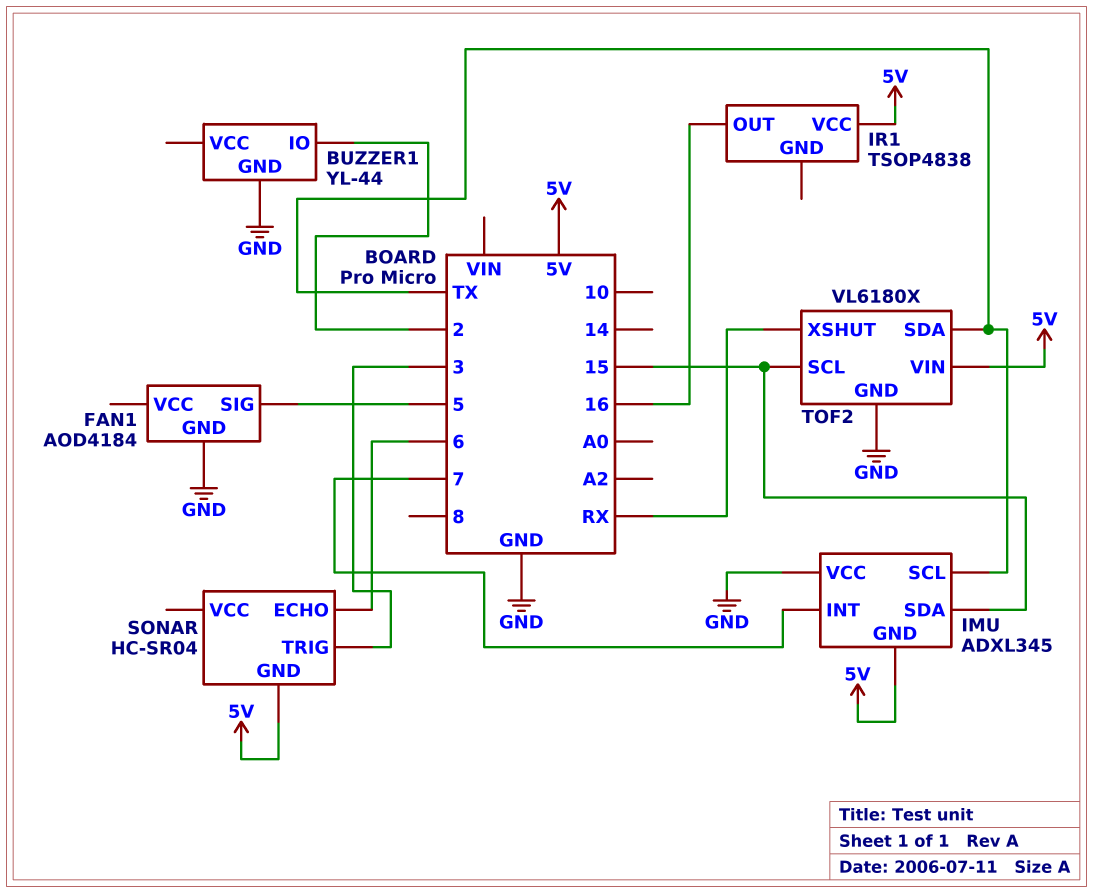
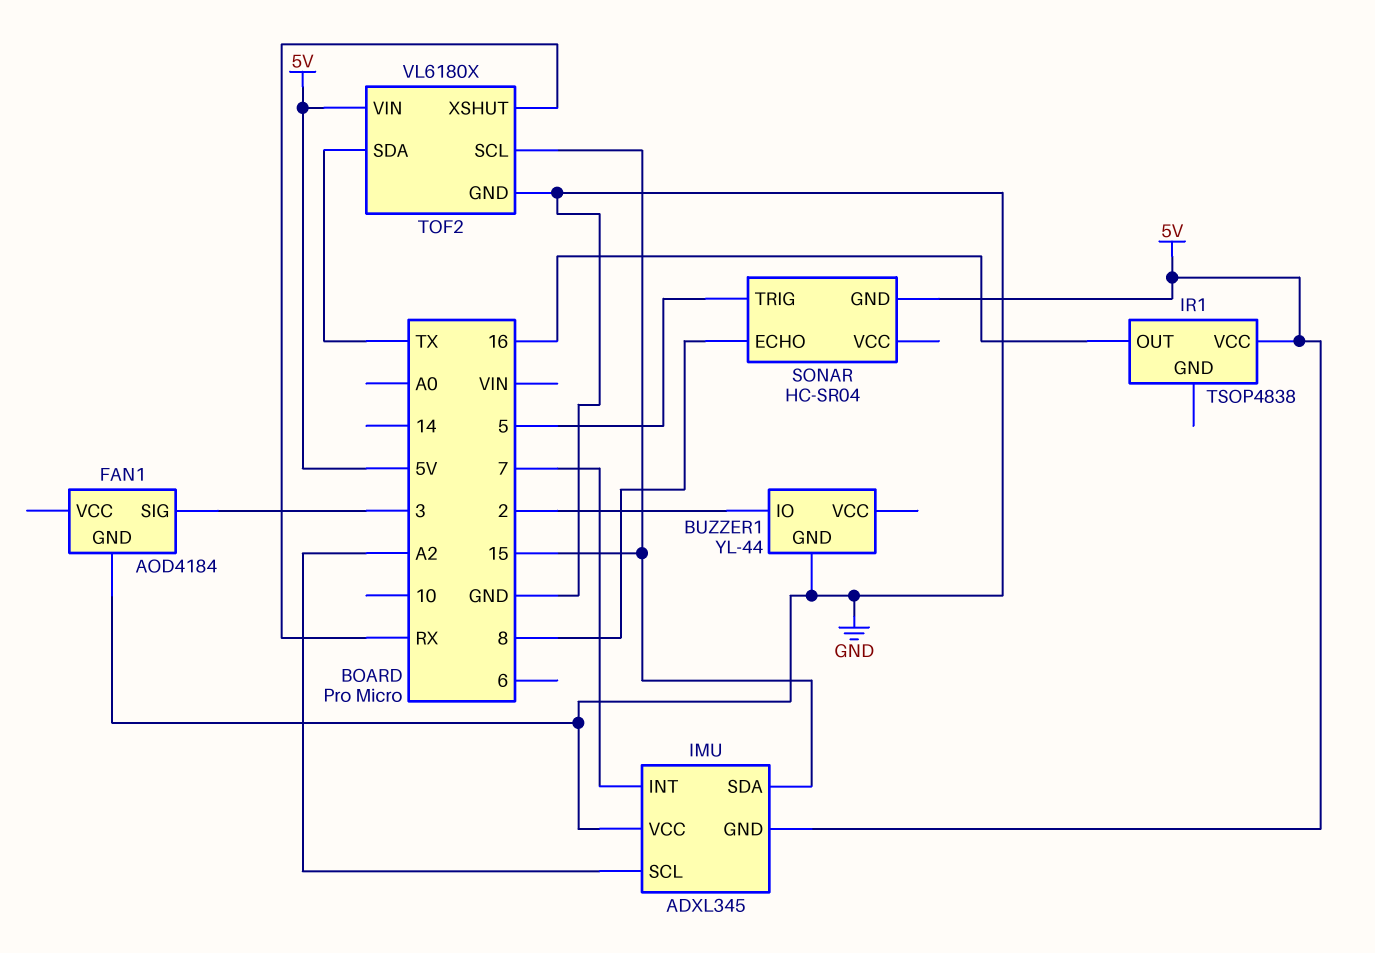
FAN1 pin SIG: 5 -> 3
IMU pin SCL: TX -> A2
SONAR pin ECHO: 6 -> 8
SONAR pin TRIG: 3 -> 5

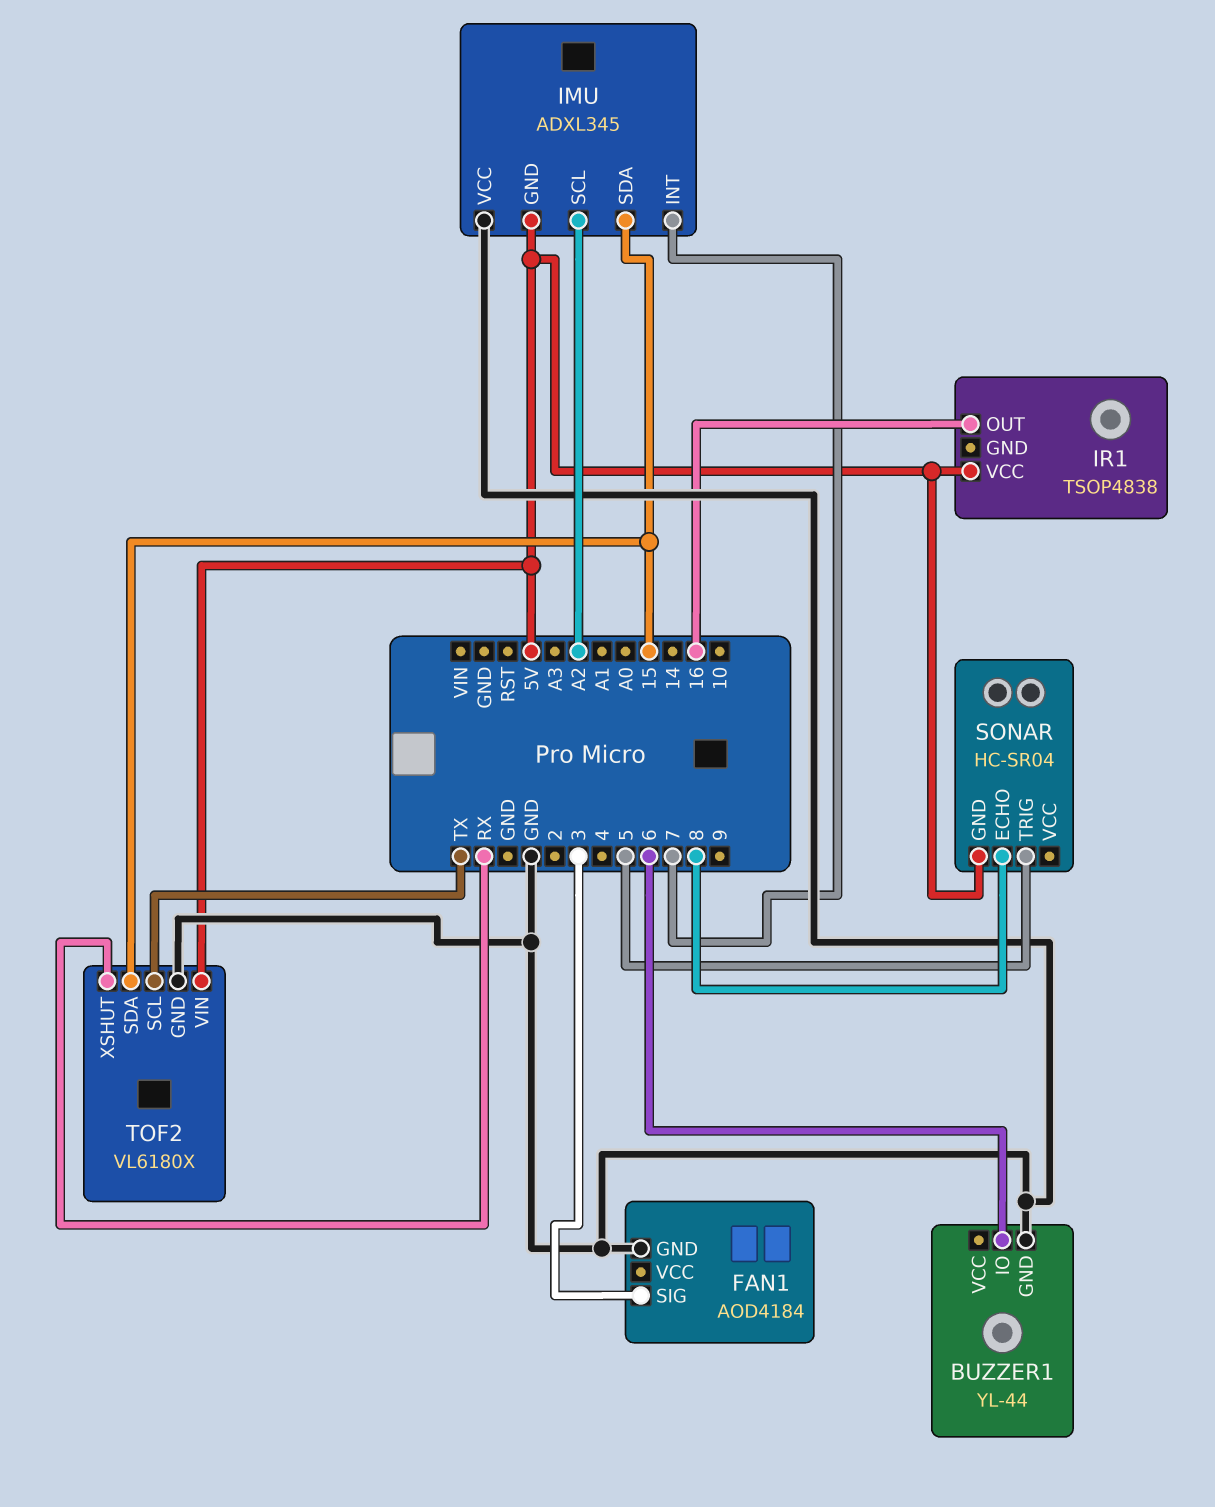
BUZZER1 pin IO: 2 -> 6
TOF2 pin SCL: 15 -> TX
TOF2 pin SDA: TX -> 15

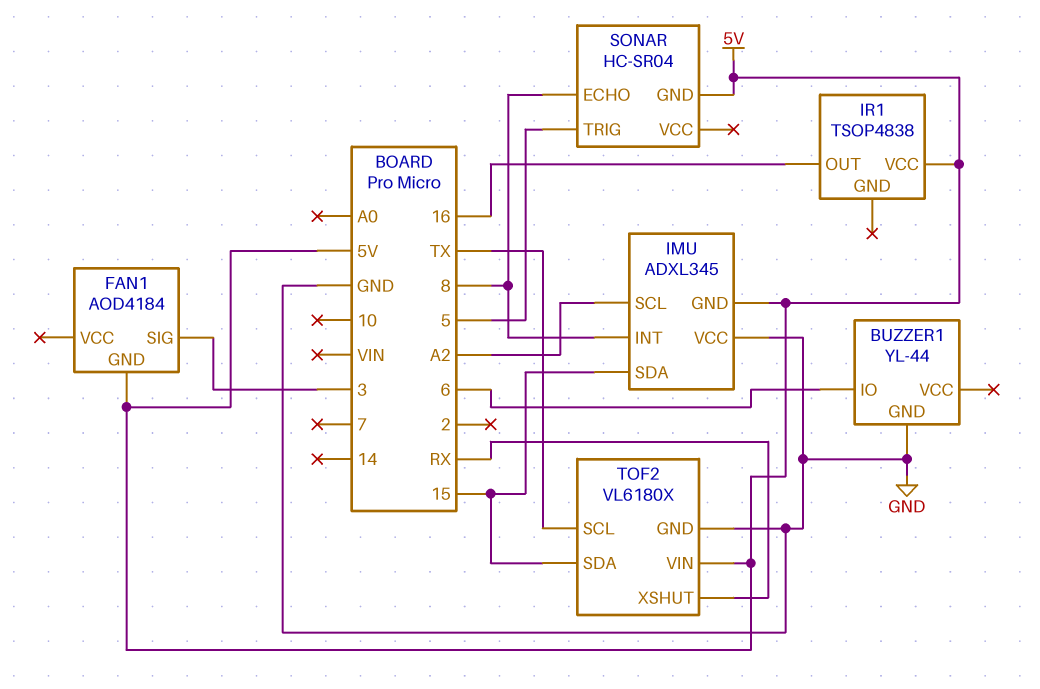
FAN1 pin GND: GND -> 5V
IMU pin INT: 7 -> 8

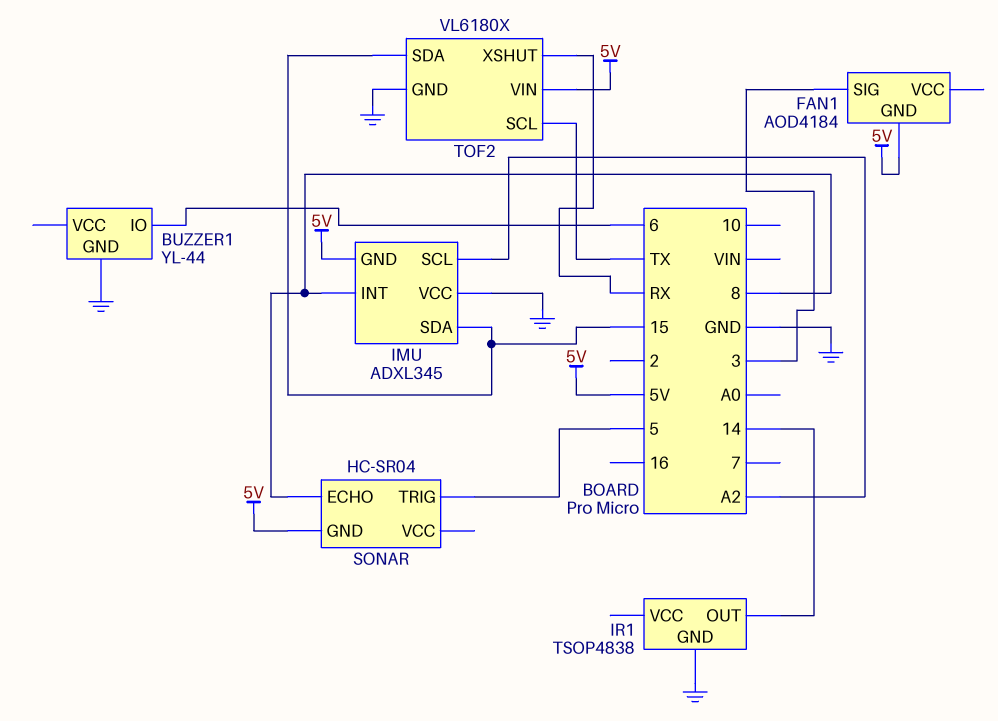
IR1 pin GND: none -> GND
IR1 pin OUT: 16 -> 14
IR1 pin VCC: 5V -> none

